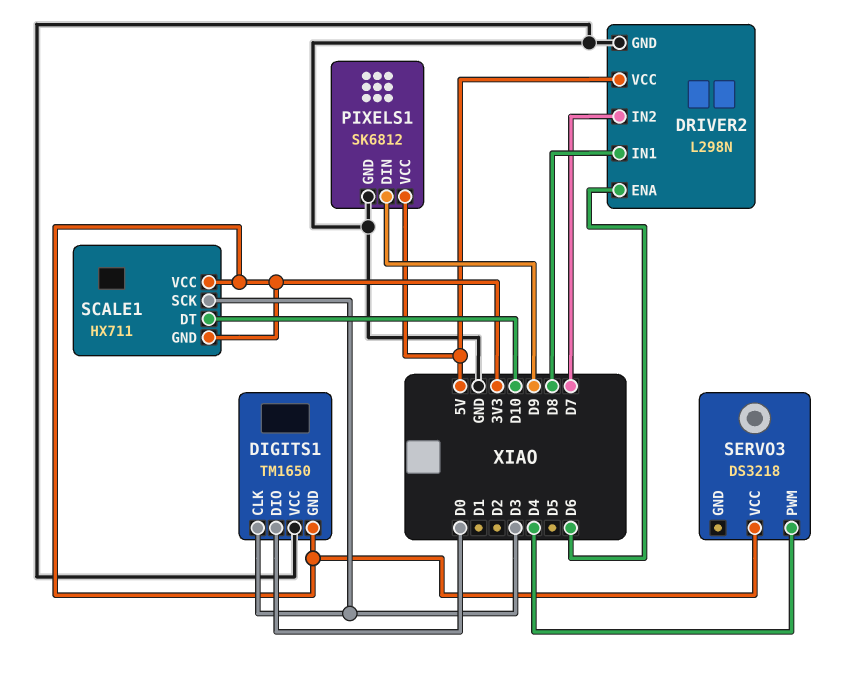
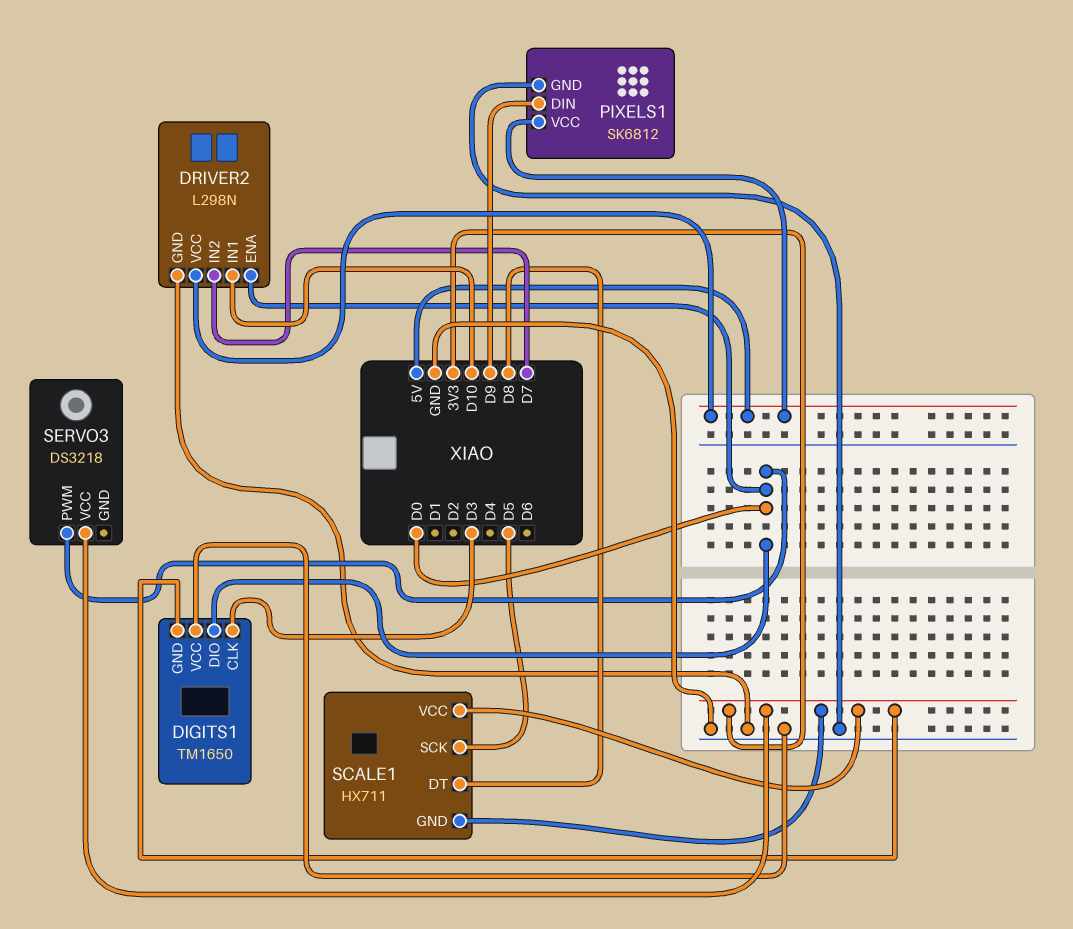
DRIVER2 pin ENA: D6 -> D0
DRIVER2 pin IN1: D8 -> D10
SCALE1 pin DT: D10 -> D8
SCALE1 pin SCK: D3 -> D5
SERVO3 pin PWM: D4 -> D0

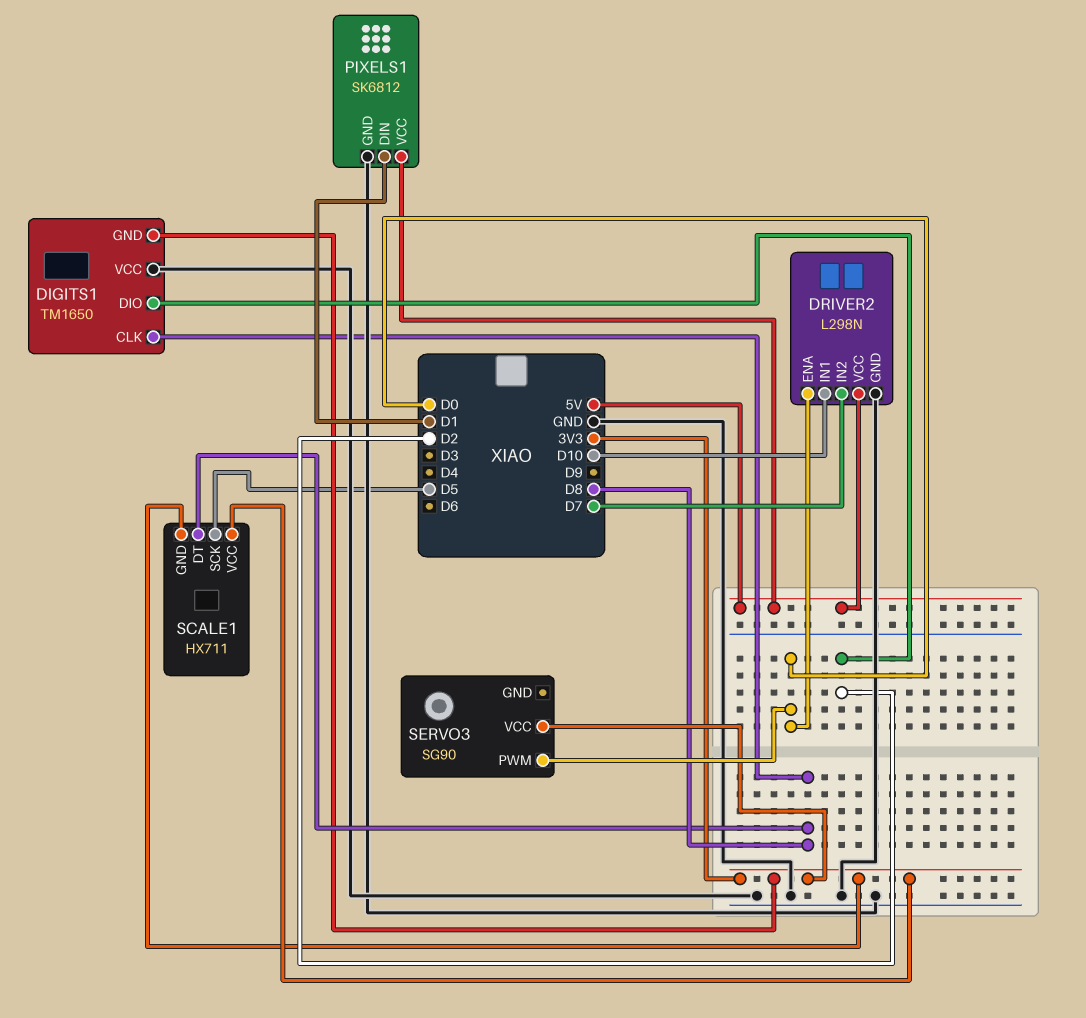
DIGITS1 pin CLK: D3 -> D8
DIGITS1 pin DIO: D0 -> D2
PIXELS1 pin DIN: D9 -> D1
SERVO3: DS3218 -> SG90

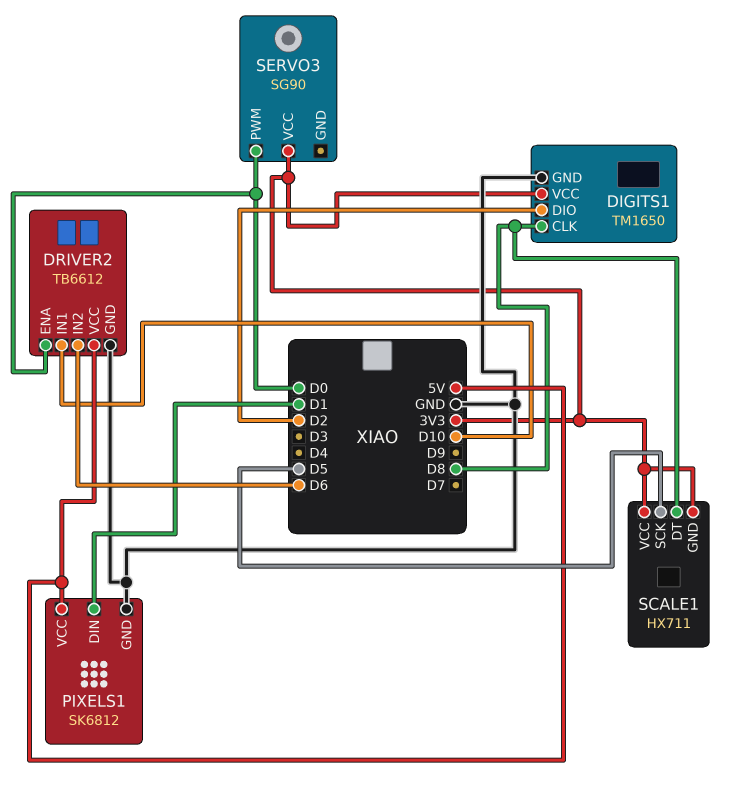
DIGITS1 pin GND: 3V3 -> GND
DIGITS1 pin VCC: GND -> 3V3
DRIVER2: L298N -> TB6612
DRIVER2 pin IN2: D7 -> D6

